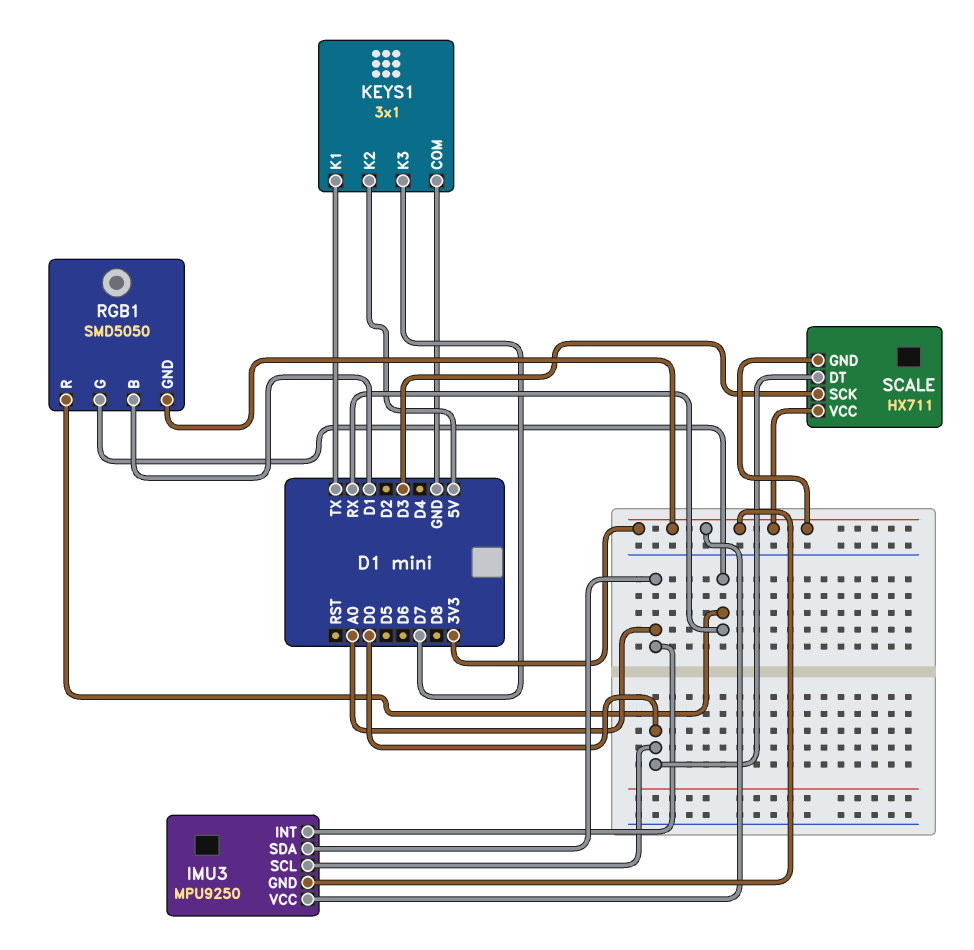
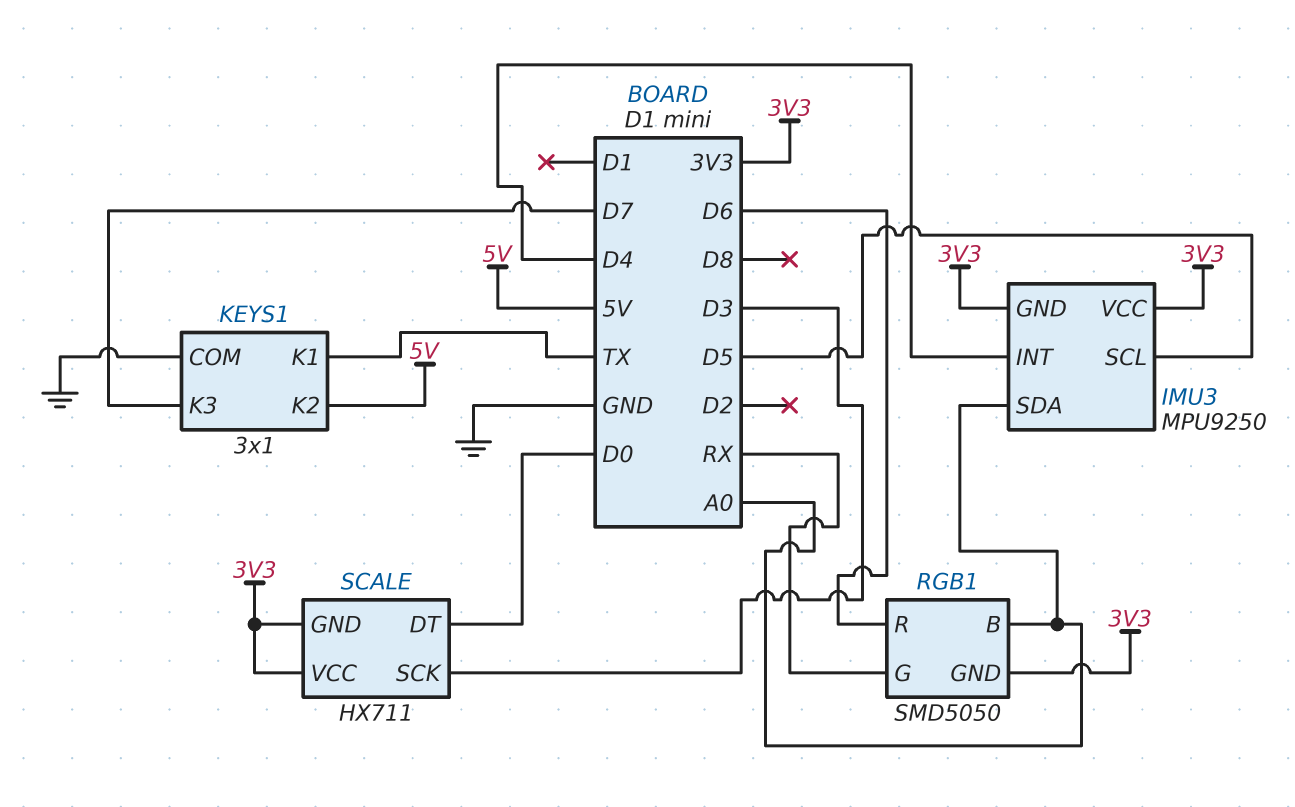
IMU3 pin INT: A0 -> D4
IMU3 pin SCL: D0 -> D5
RGB1 pin B: D1 -> A0
RGB1 pin R: RX -> D6

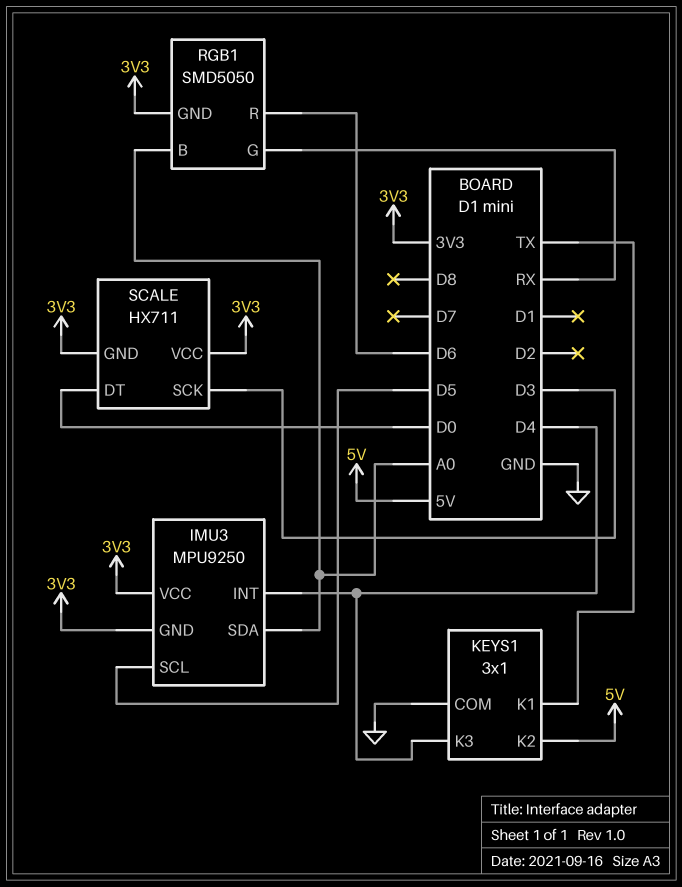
KEYS1 pin K3: D7 -> D4

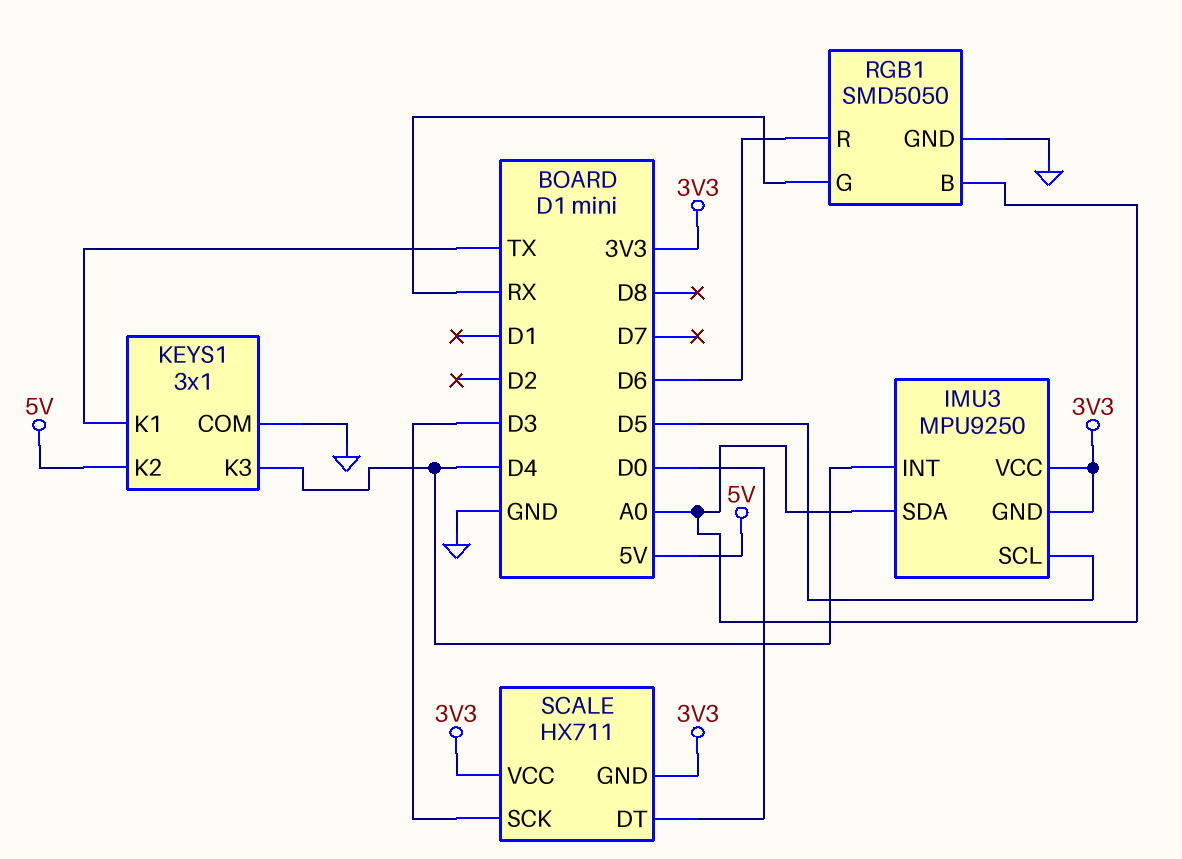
RGB1 pin GND: 3V3 -> GND

